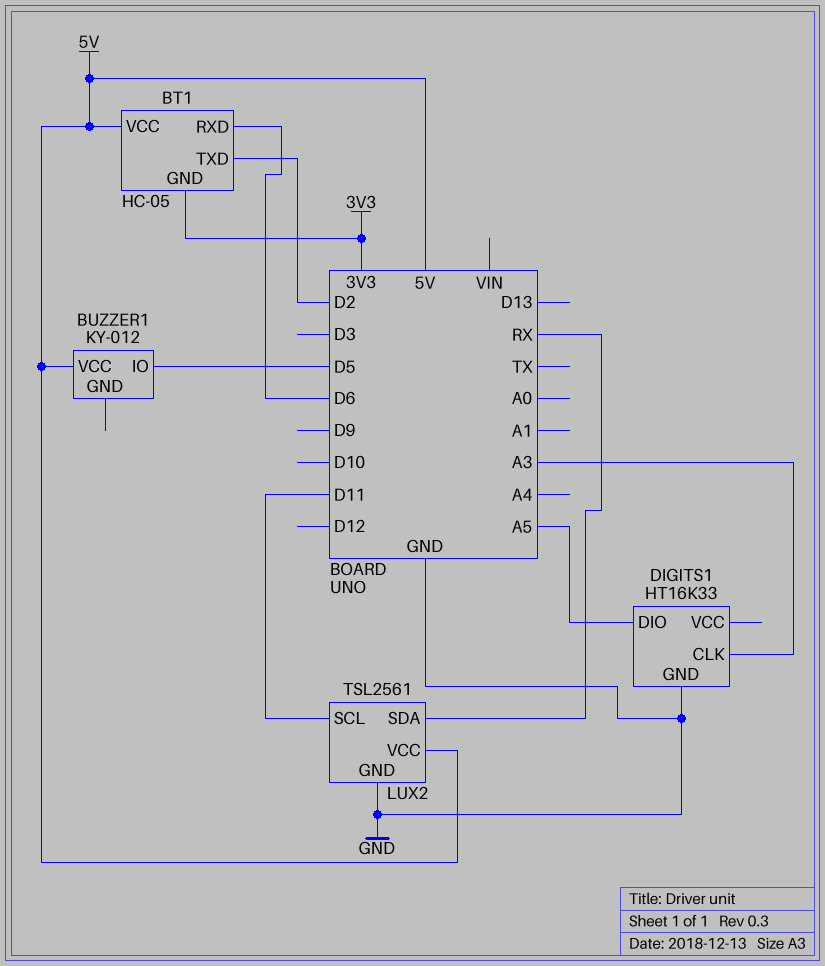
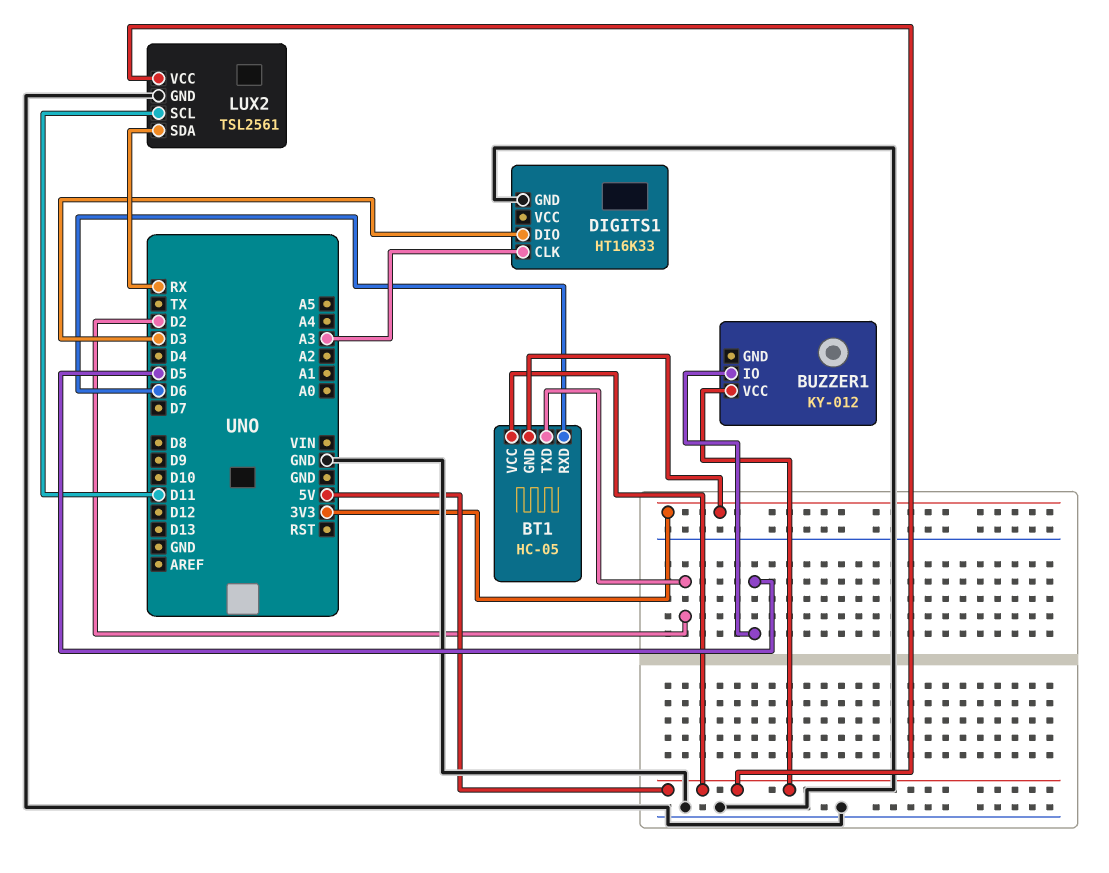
DIGITS1 pin DIO: A5 -> D3

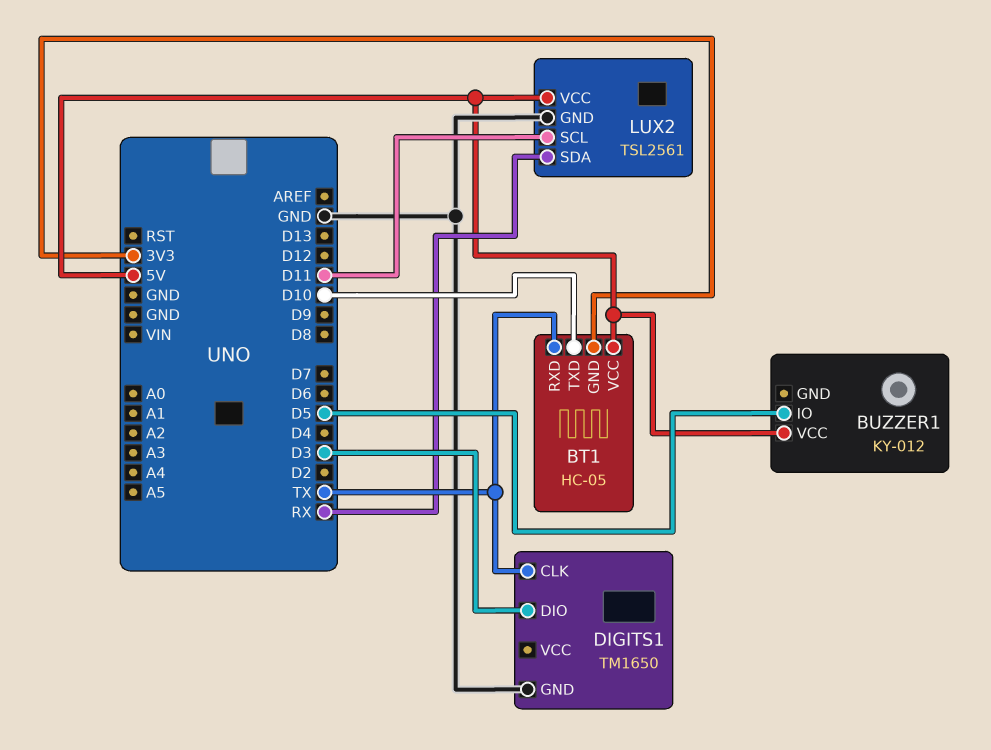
BT1 pin RXD: D6 -> TX
BT1 pin TXD: D2 -> D10
DIGITS1: HT16K33 -> TM1650
DIGITS1 pin CLK: A3 -> TX

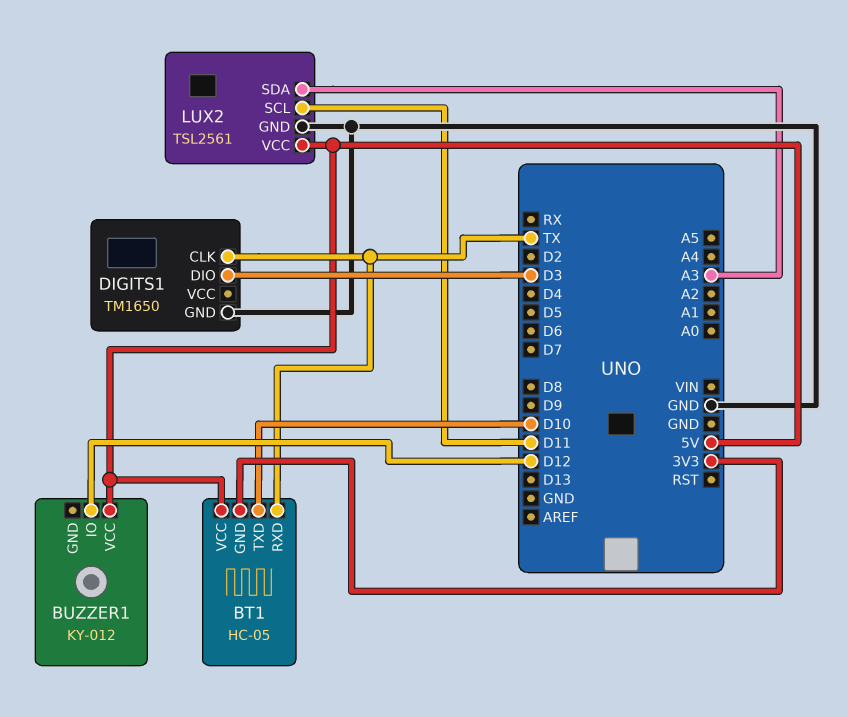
BUZZER1 pin IO: D5 -> D12
LUX2 pin SDA: RX -> A3

